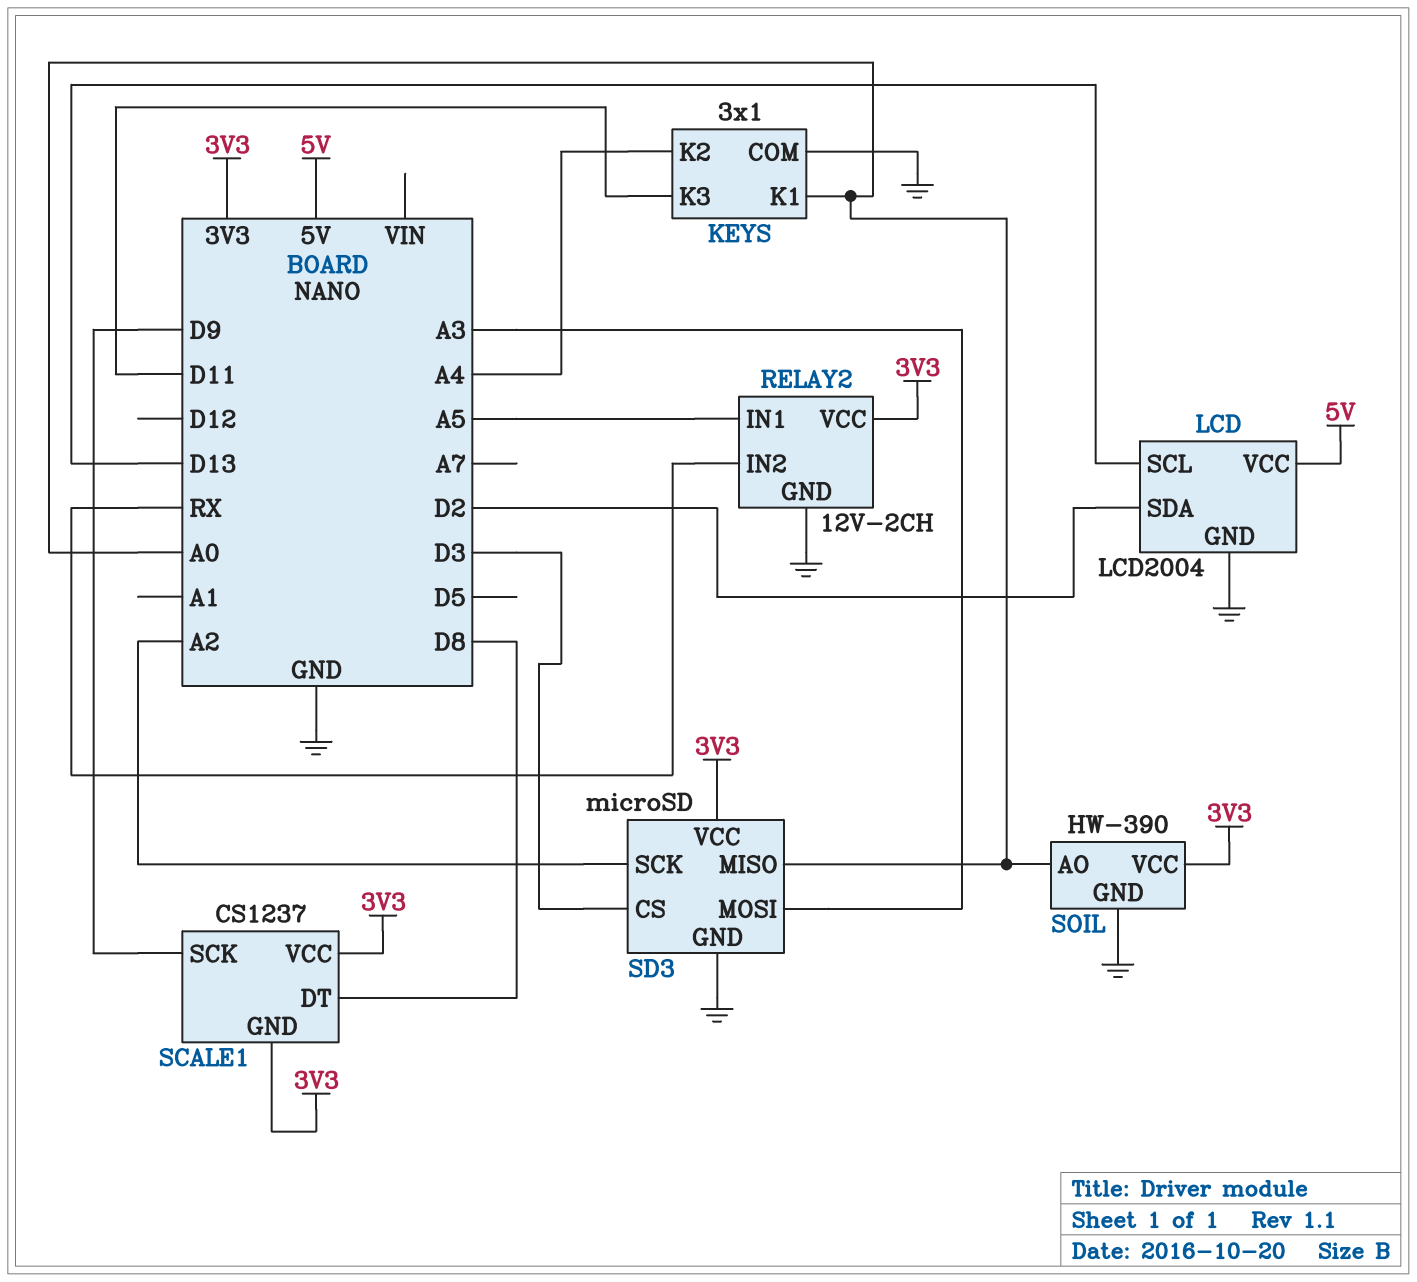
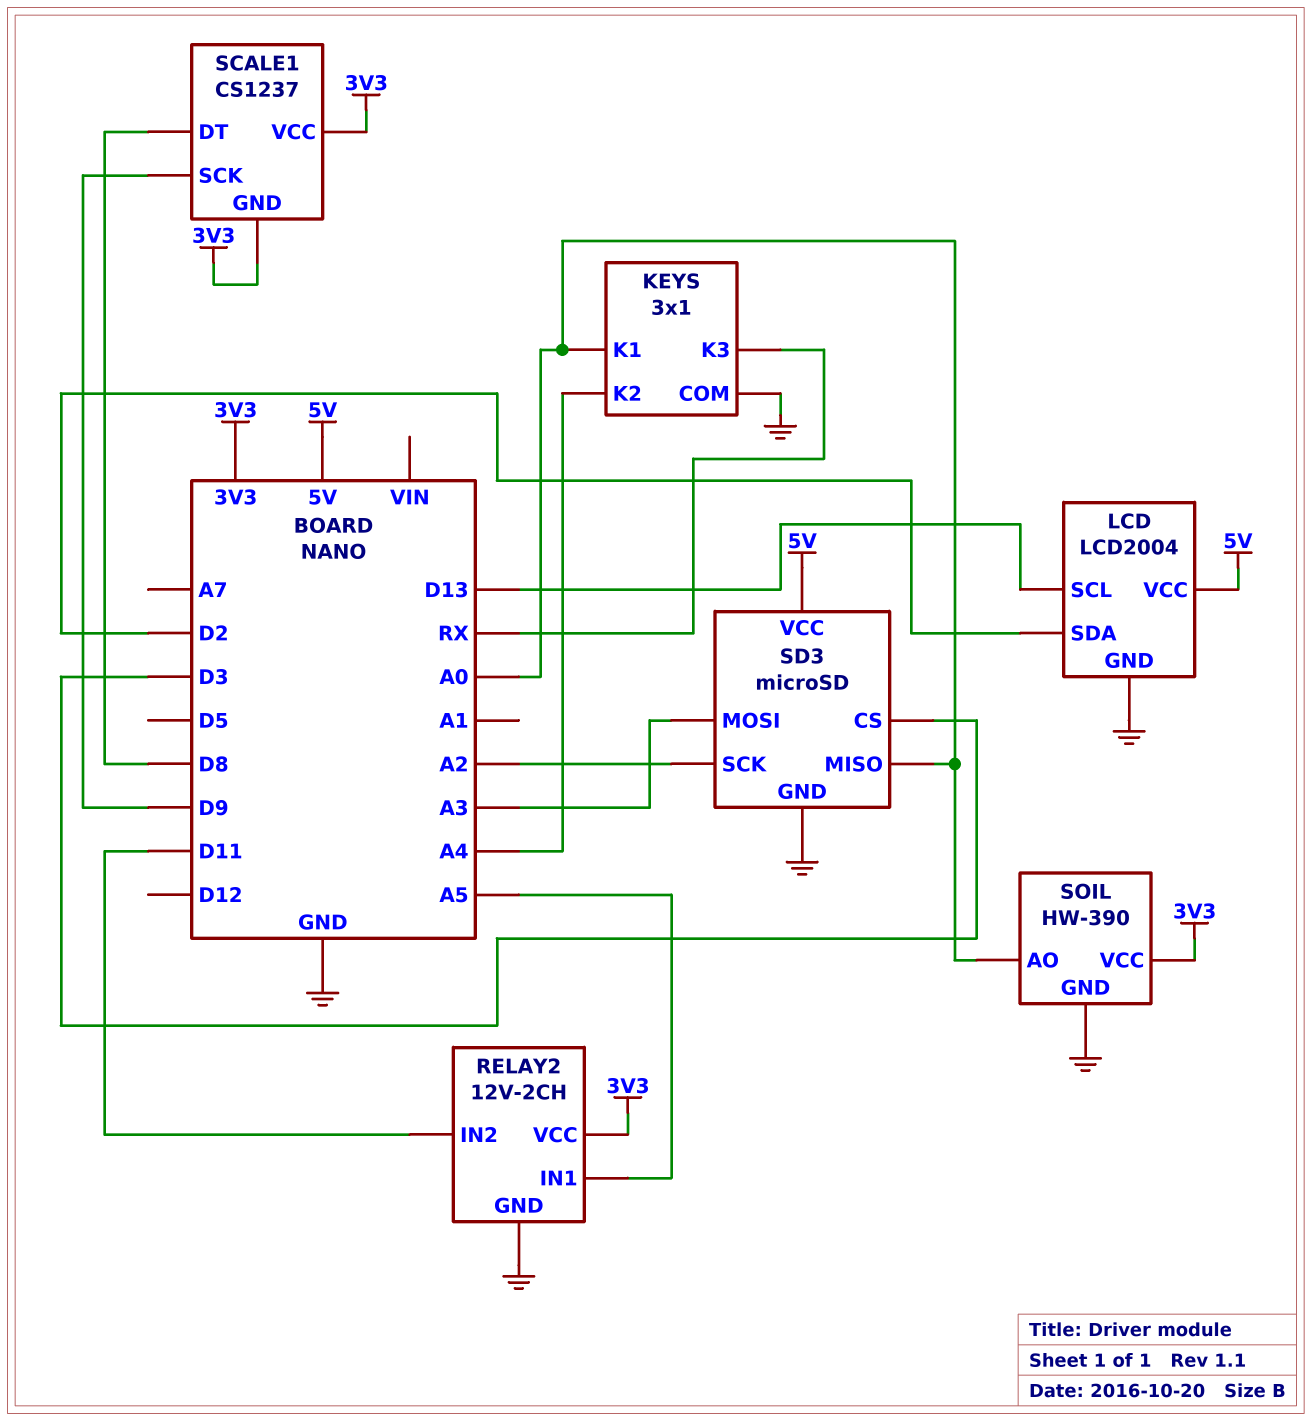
KEYS pin K3: D11 -> RX
RELAY2 pin IN2: RX -> D11
SD3 pin VCC: 3V3 -> 5V

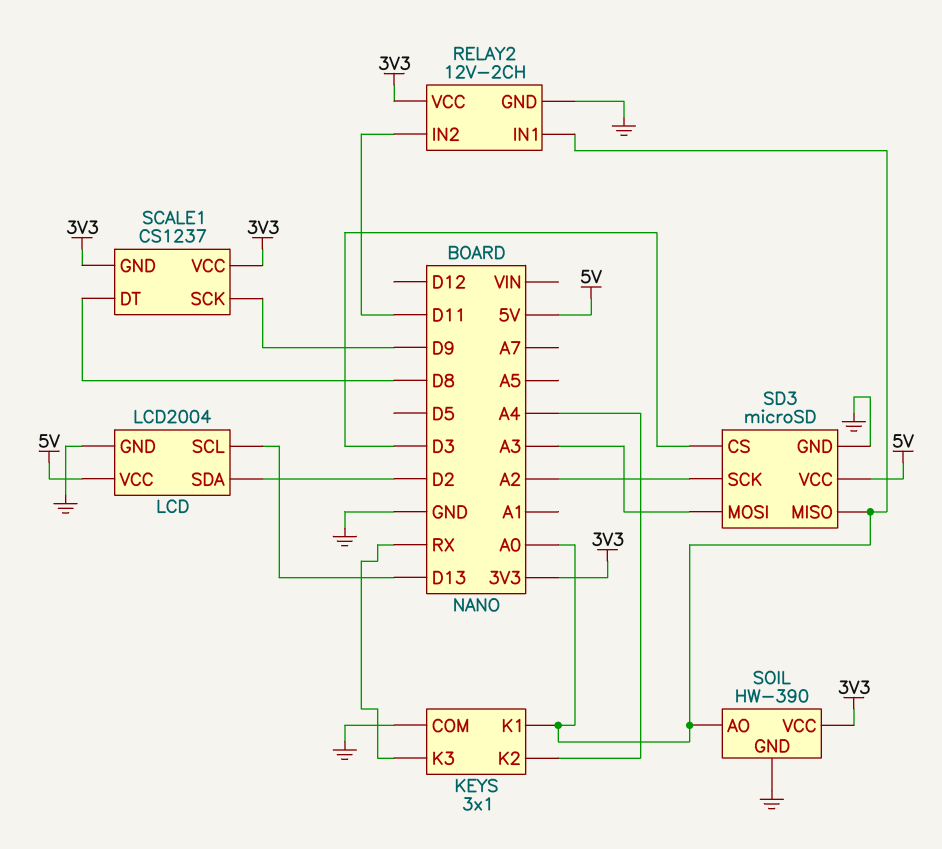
RELAY2 pin IN1: A5 -> A0

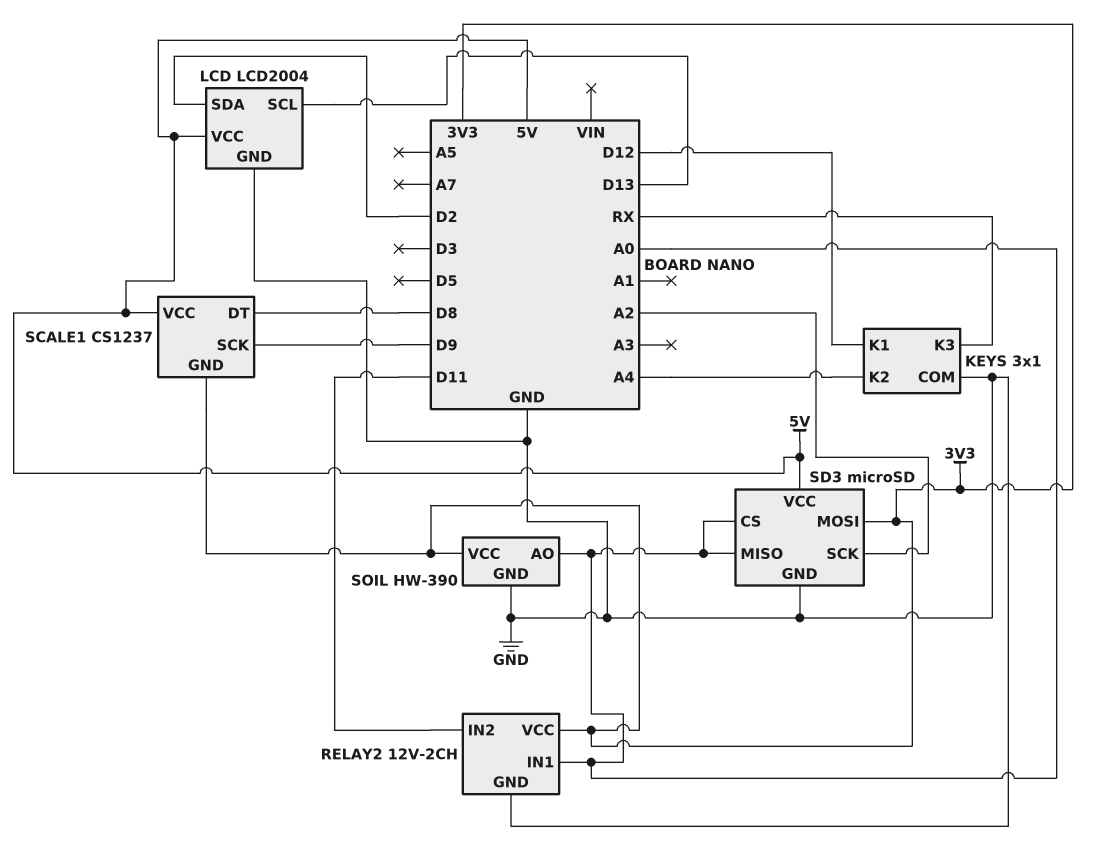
KEYS pin K1: A0 -> D12
SCALE1 pin VCC: 3V3 -> 5V
SD3 pin CS: D3 -> A0
SD3 pin MOSI: A3 -> 3V3

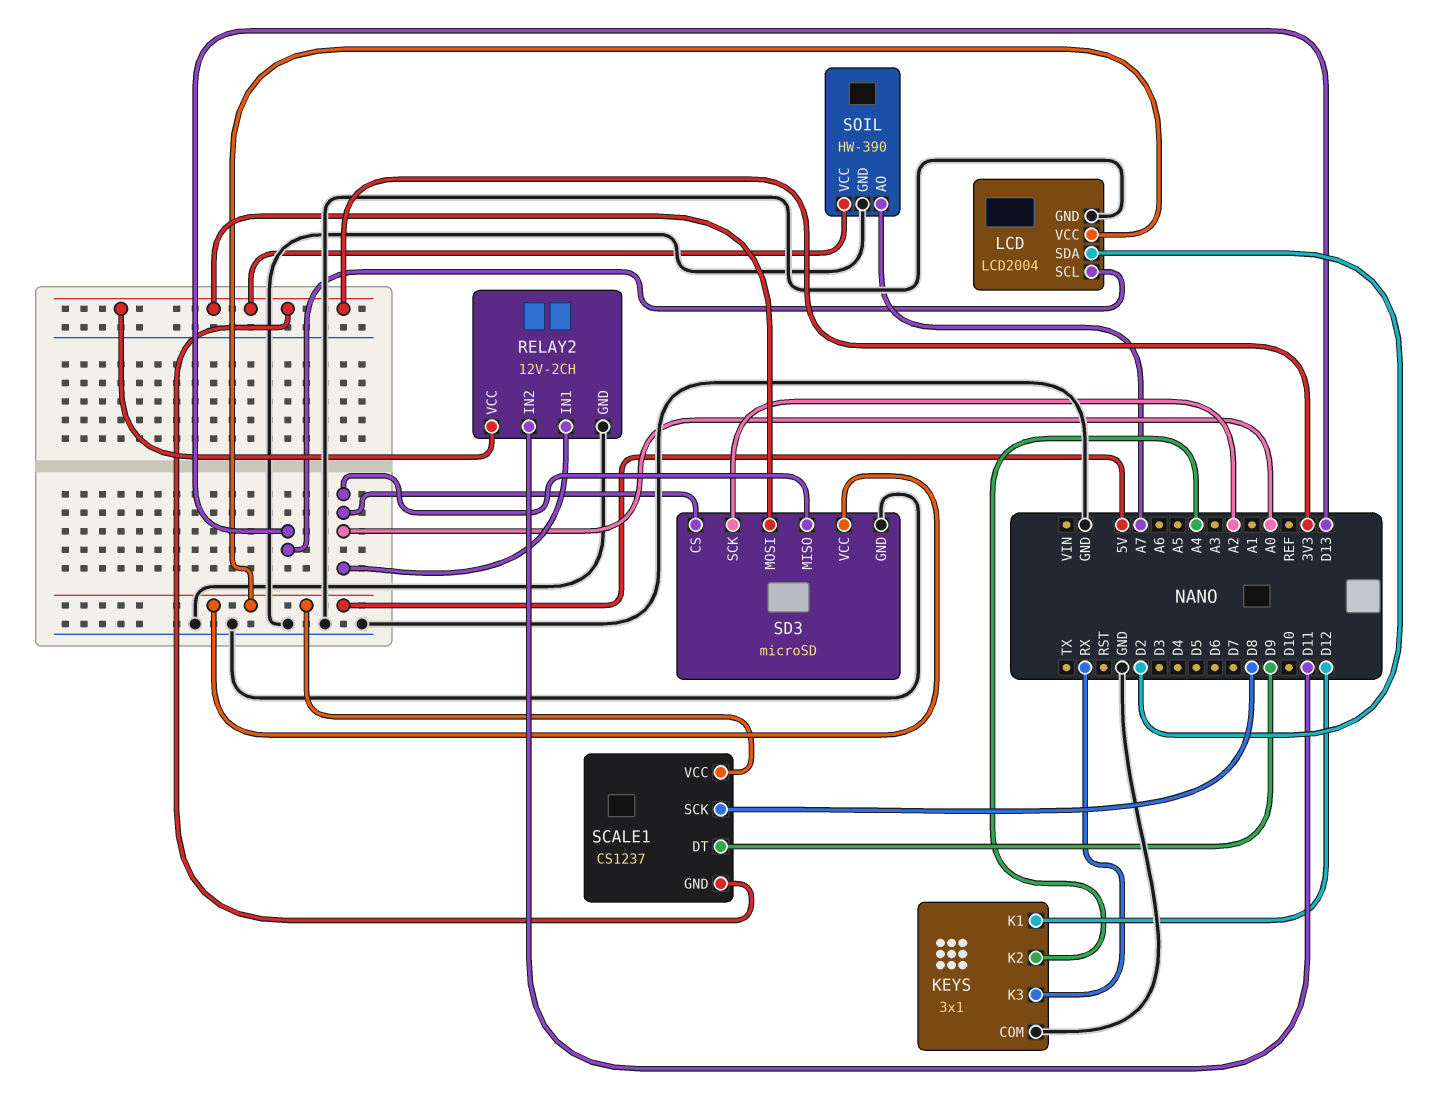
SCALE1 pin DT: D8 -> D9
SCALE1 pin SCK: D9 -> D8
SOIL pin AO: A0 -> A7

